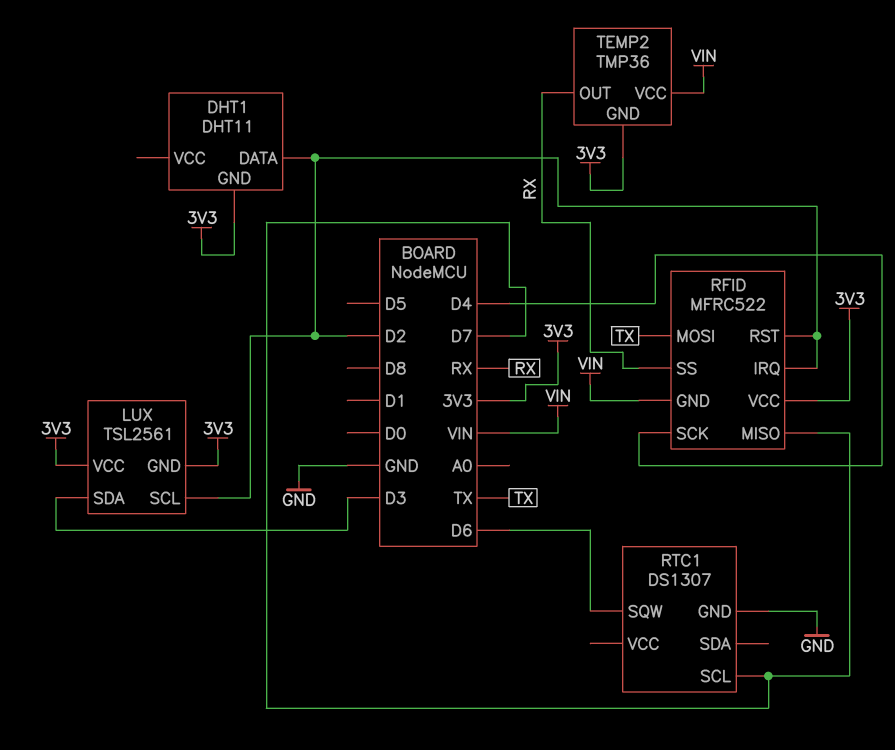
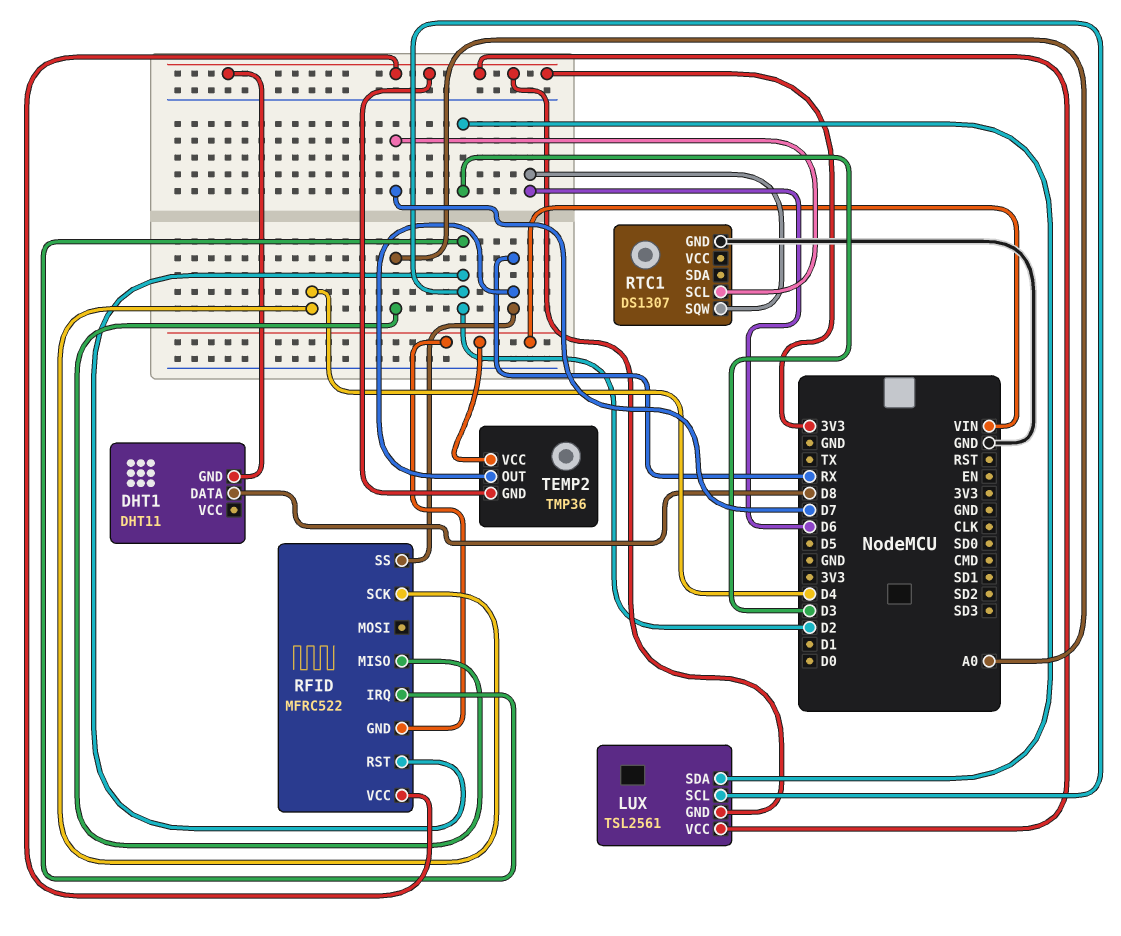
DHT1 pin DATA: D2 -> D8
RFID pin MISO: D7 -> A0
RFID pin MOSI: TX -> none

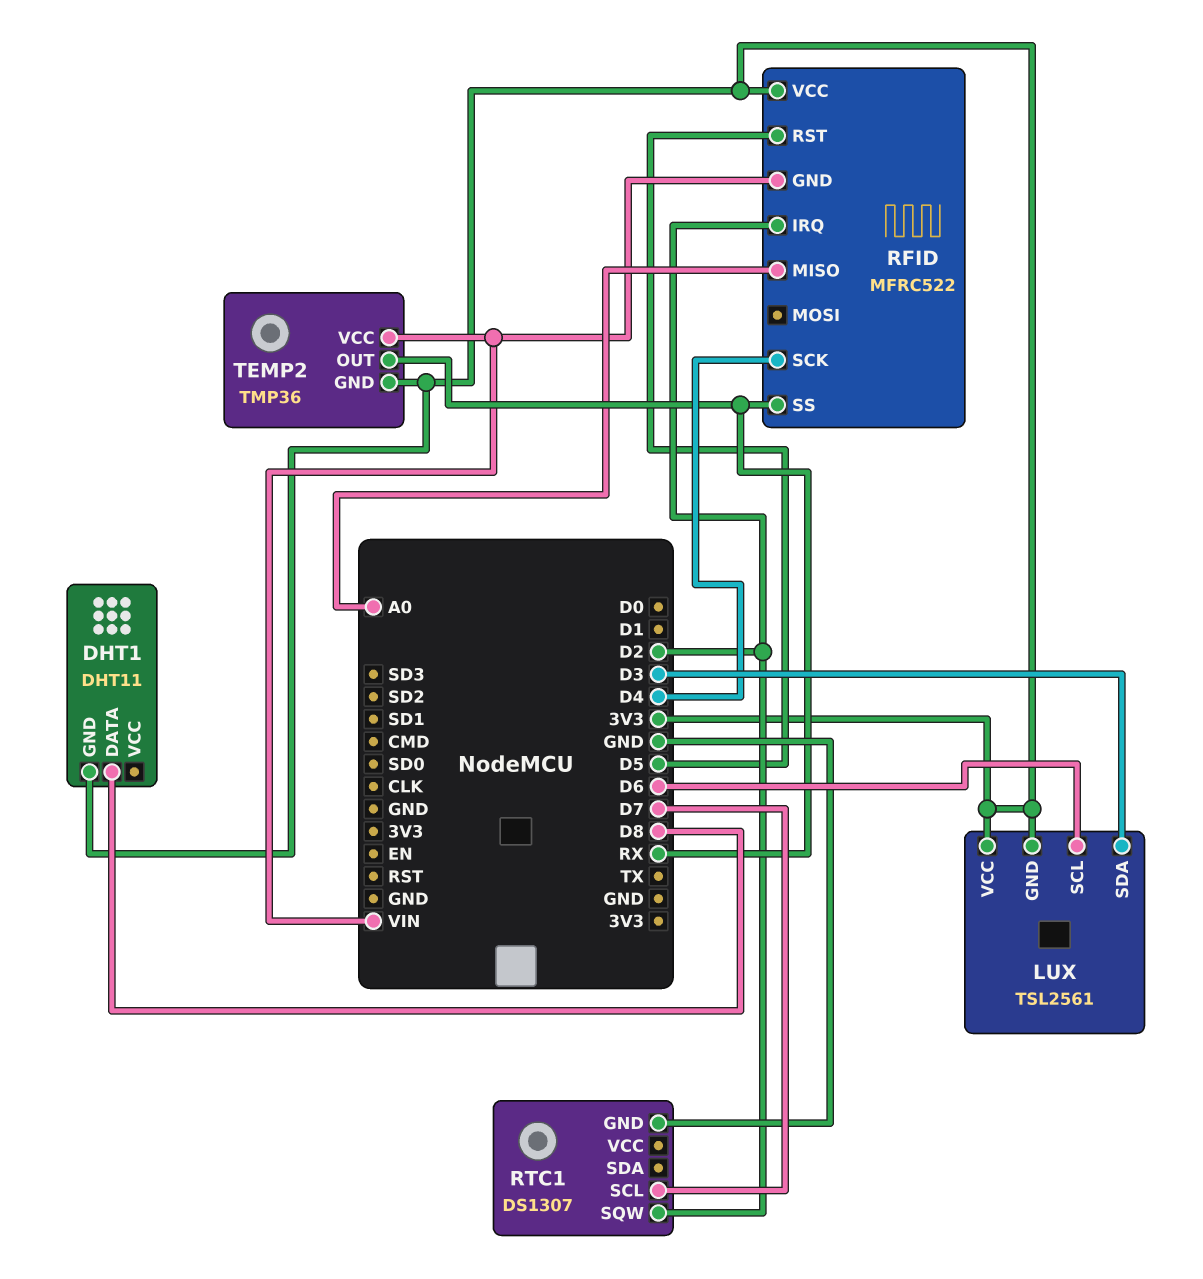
LUX pin SCL: D2 -> D6
RFID pin RST: D2 -> D5
RTC1 pin SQW: D6 -> D2

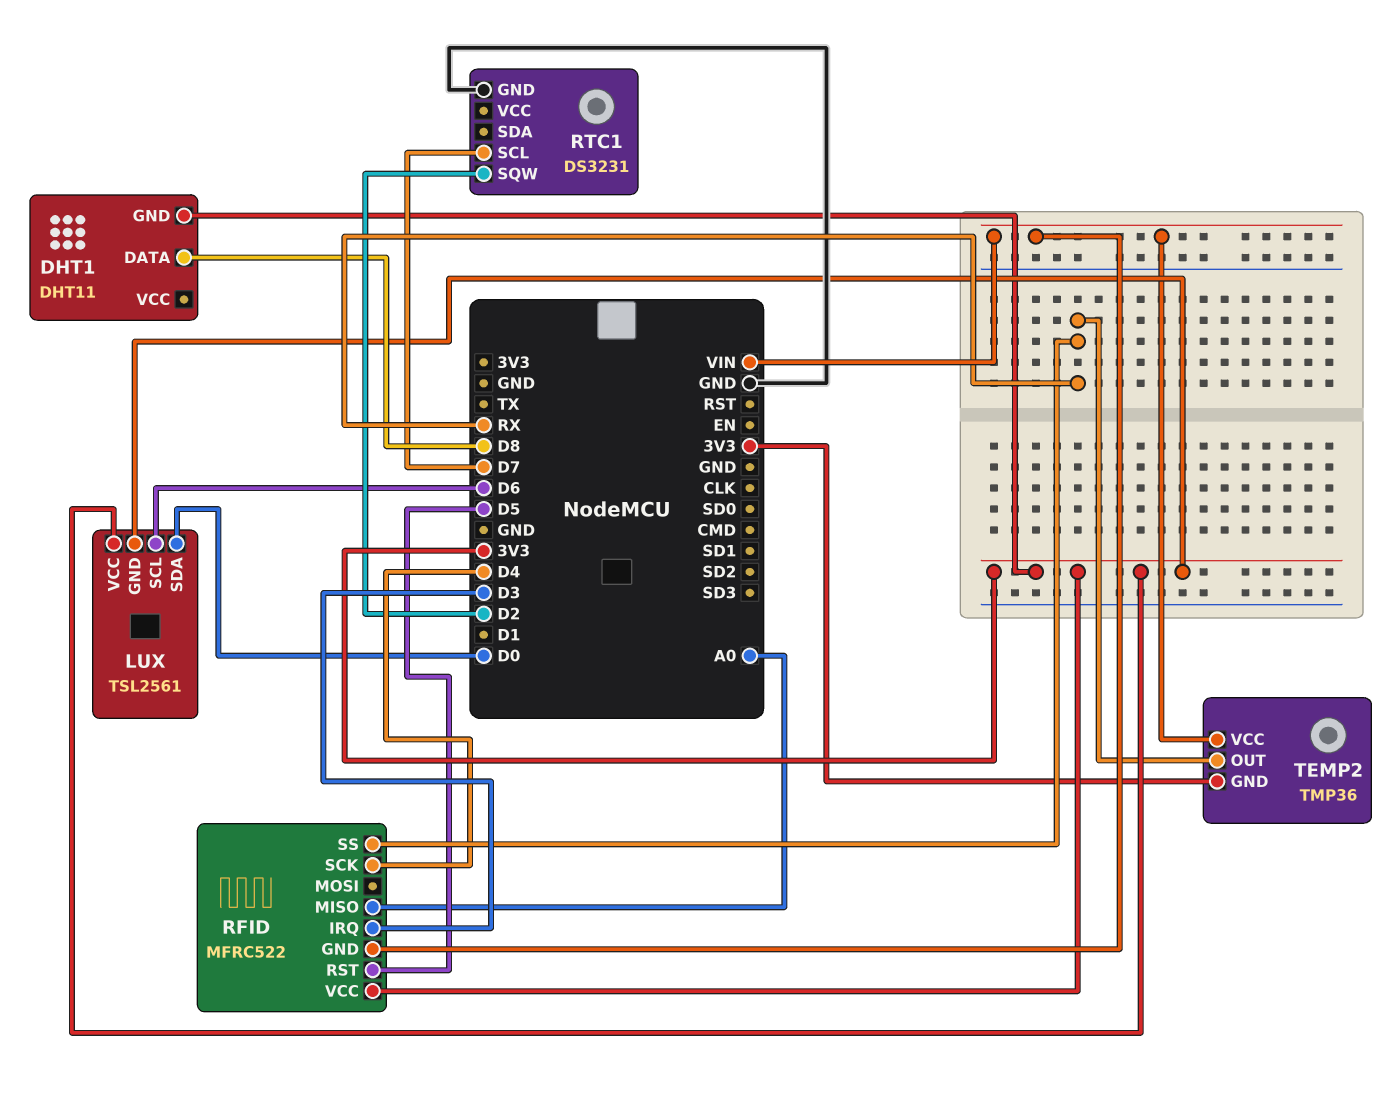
LUX pin SDA: D3 -> D0
RFID pin IRQ: D2 -> D3
RTC1: DS1307 -> DS3231

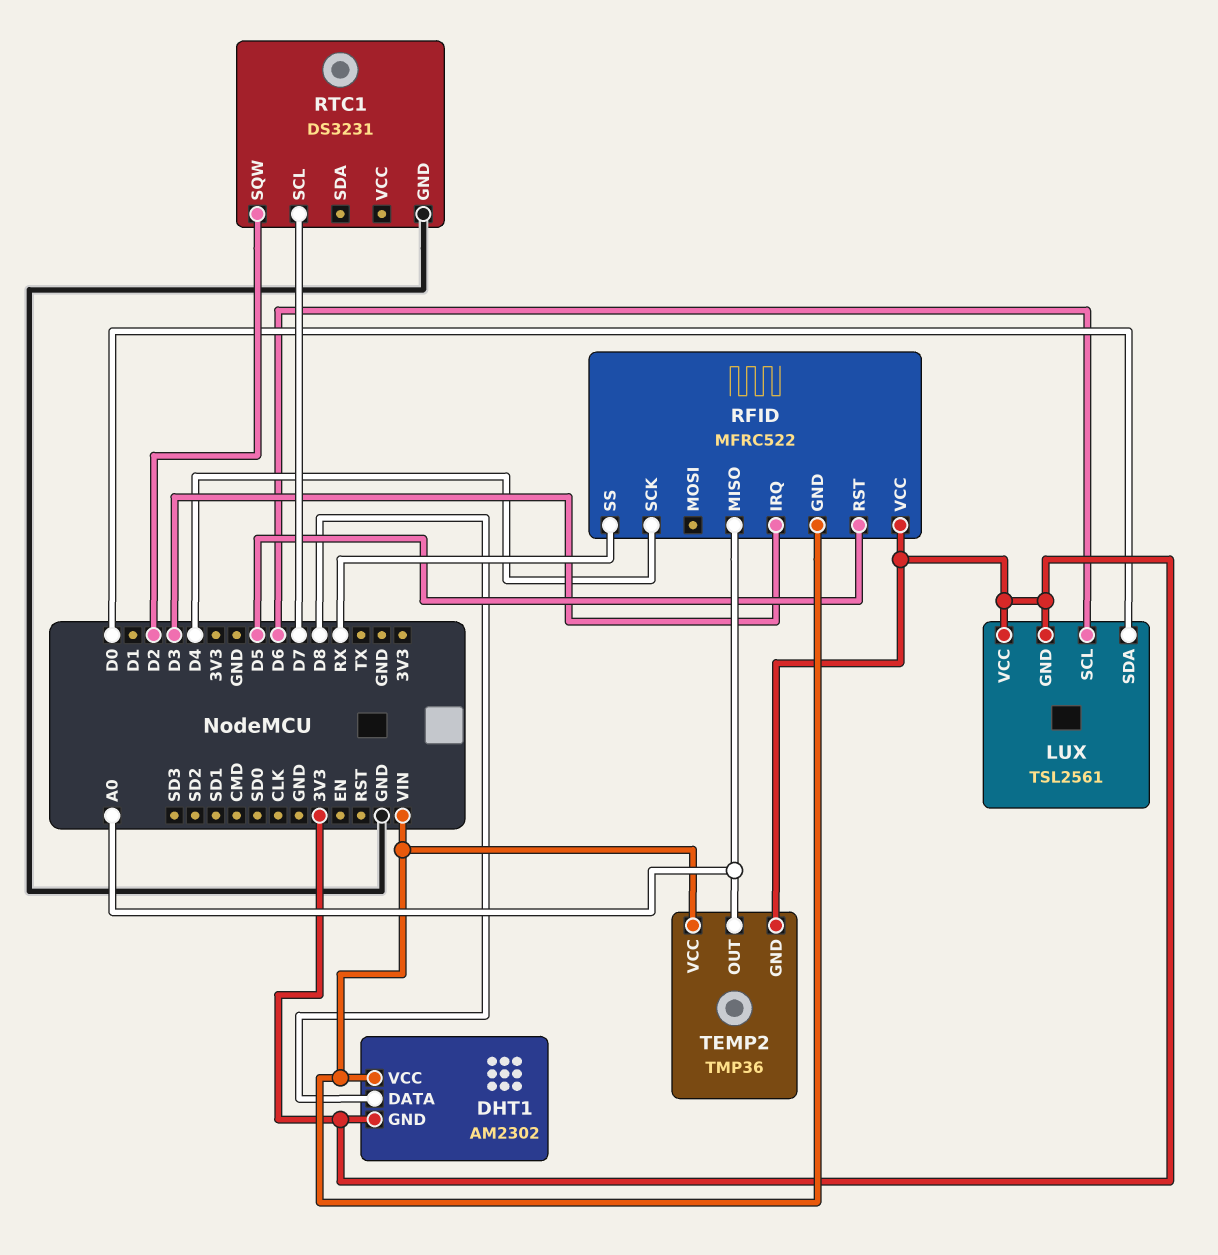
DHT1: DHT11 -> AM2302
DHT1 pin VCC: none -> VIN
TEMP2 pin OUT: RX -> A0

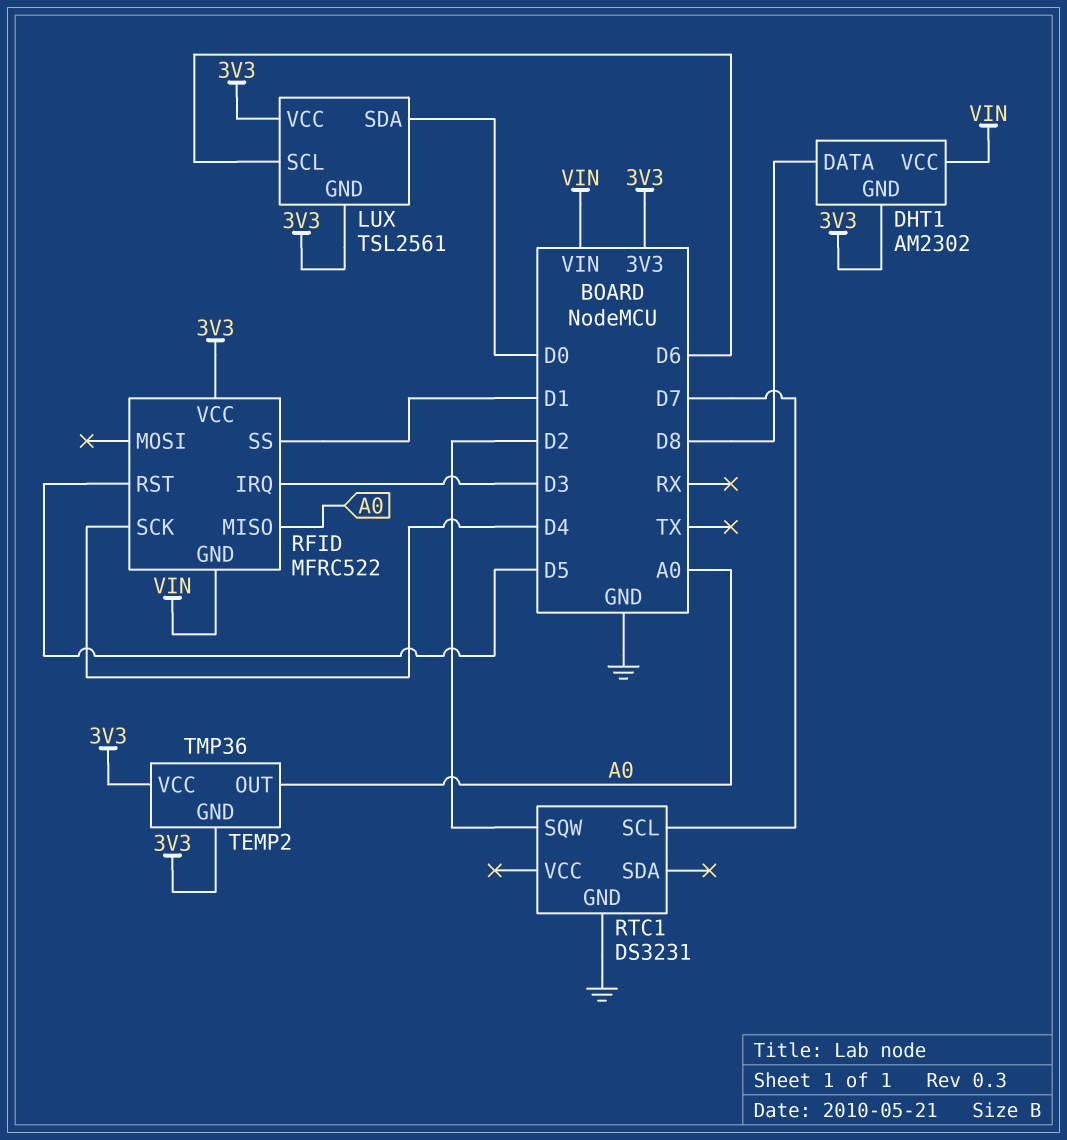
RFID pin SS: RX -> D1
TEMP2 pin VCC: VIN -> 3V3

